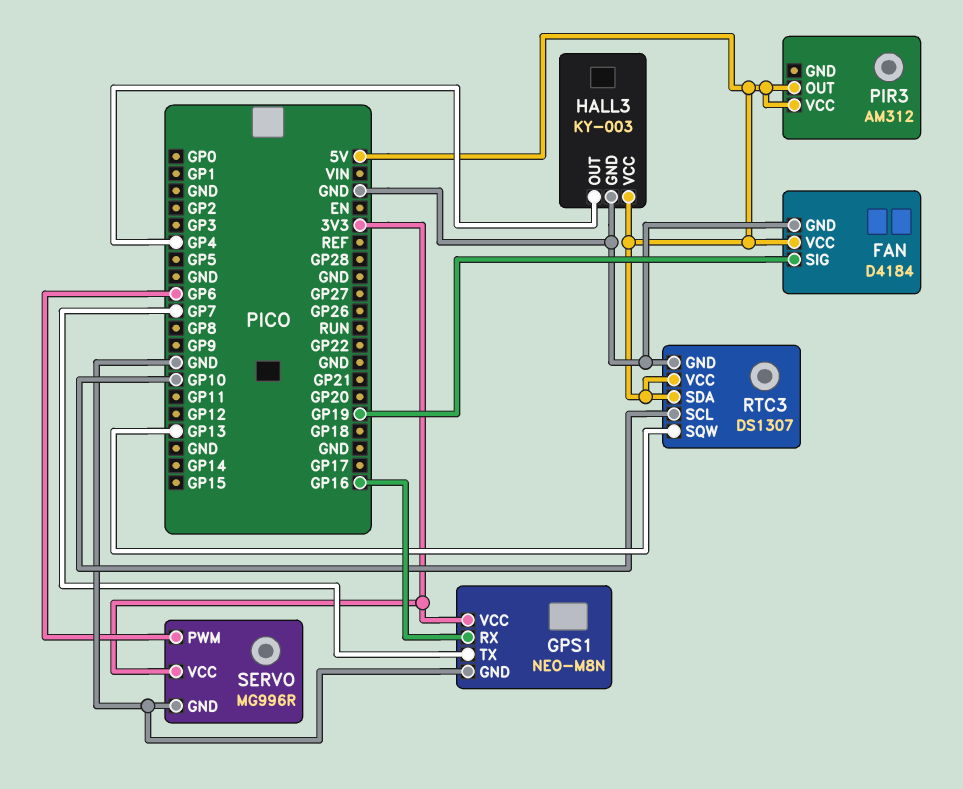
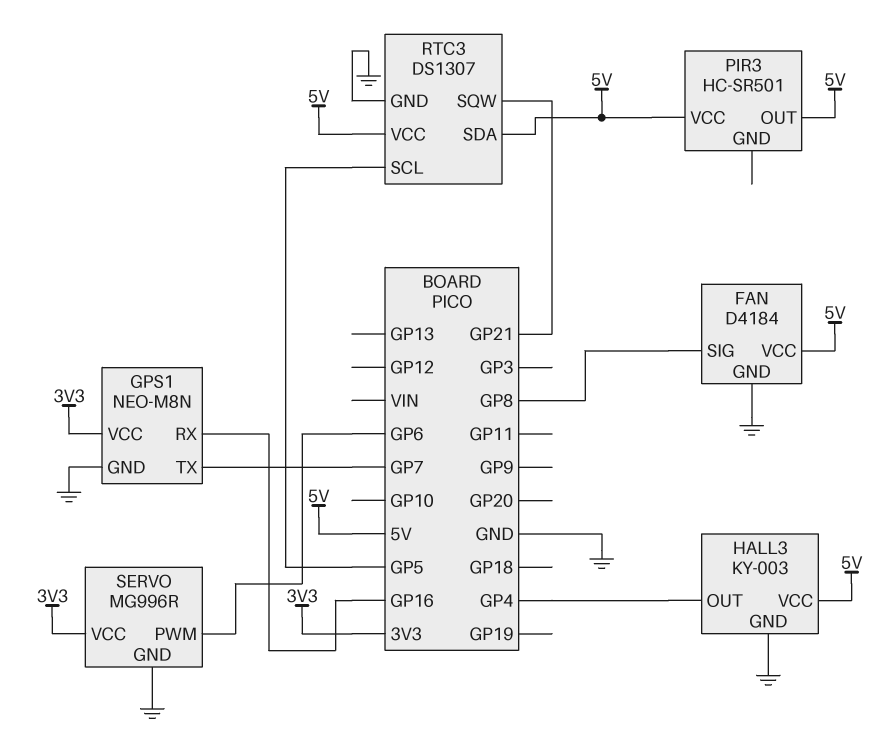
FAN pin SIG: GP19 -> GP8
PIR3: AM312 -> HC-SR501
RTC3 pin SCL: GP10 -> GP5
RTC3 pin SQW: GP13 -> GP21

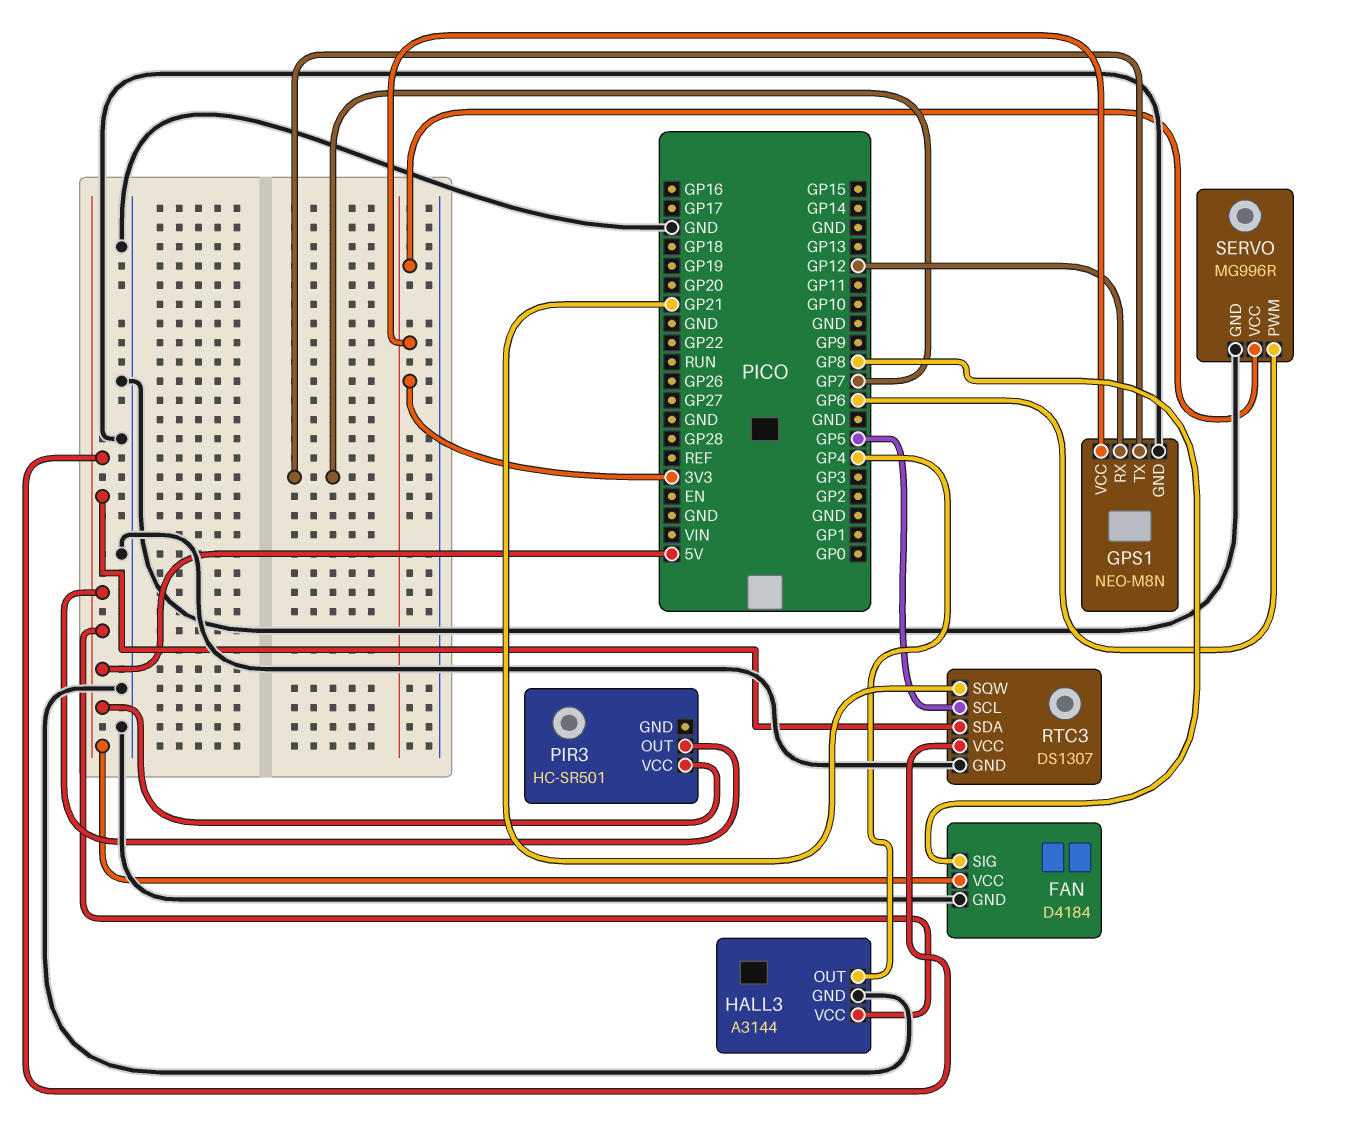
GPS1 pin RX: GP16 -> GP12
HALL3: KY-003 -> A3144

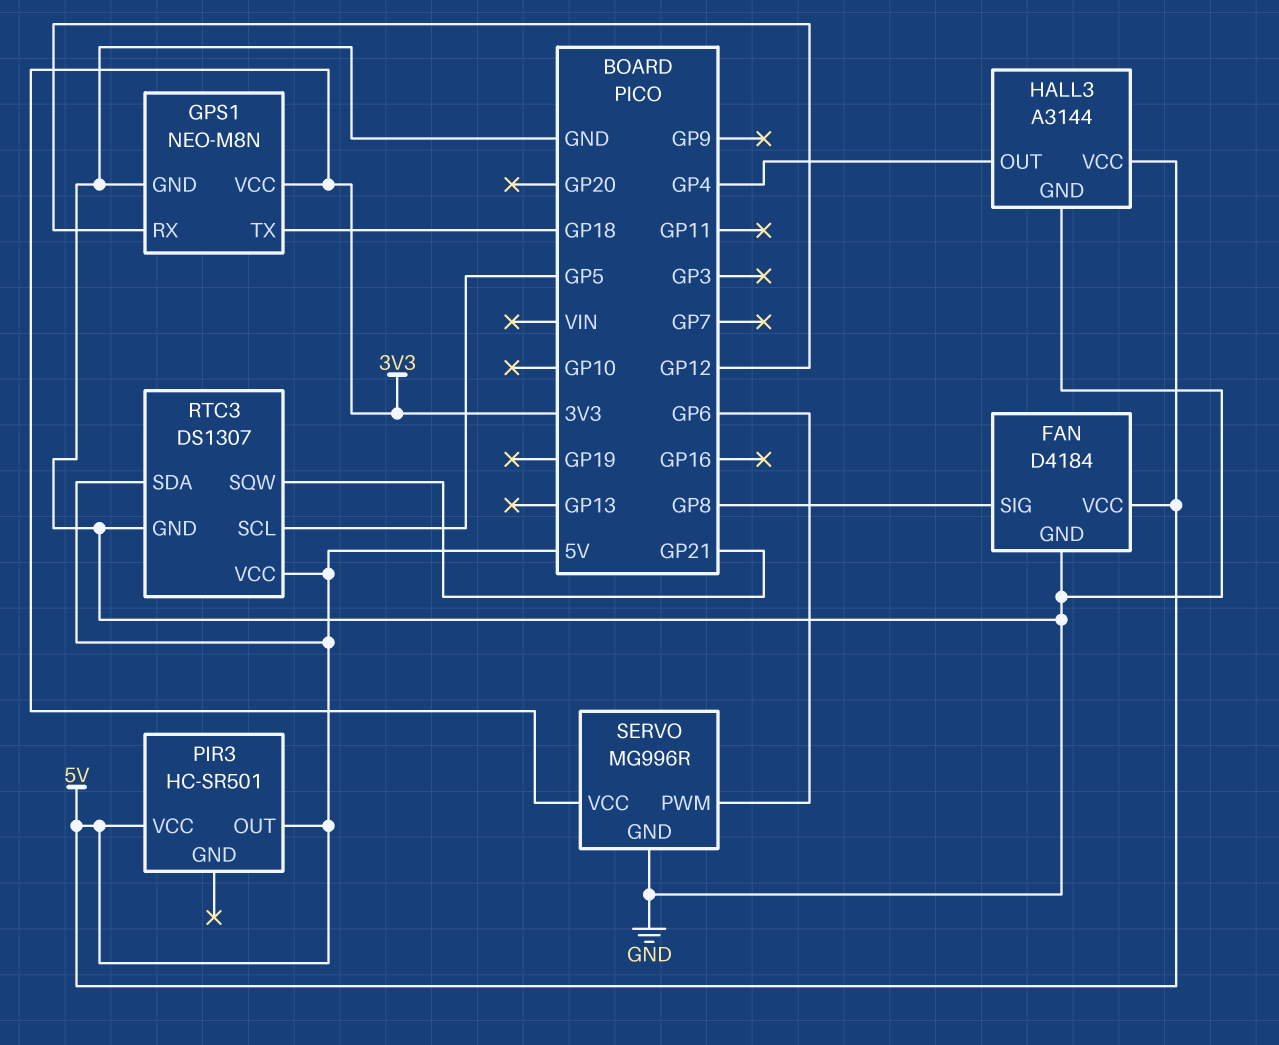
GPS1 pin TX: GP7 -> GP18

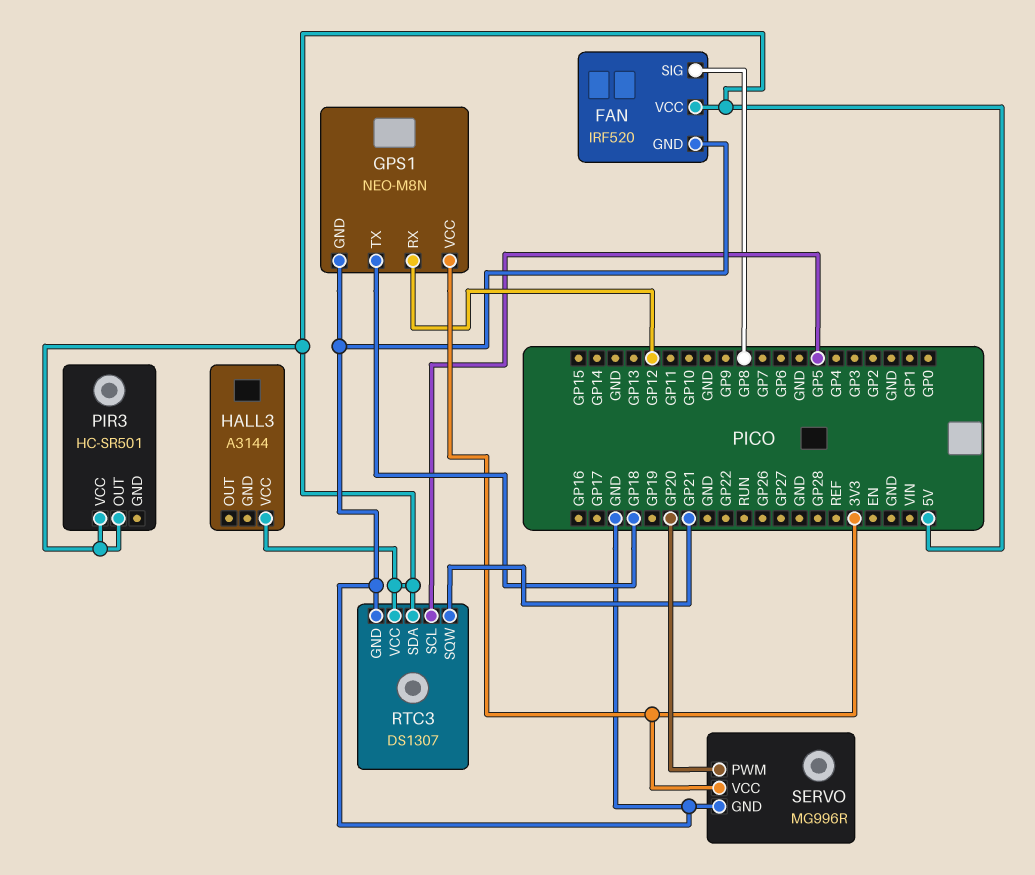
FAN: D4184 -> IRF520
HALL3 pin GND: GND -> none
HALL3 pin OUT: GP4 -> none
SERVO pin PWM: GP6 -> GP20

